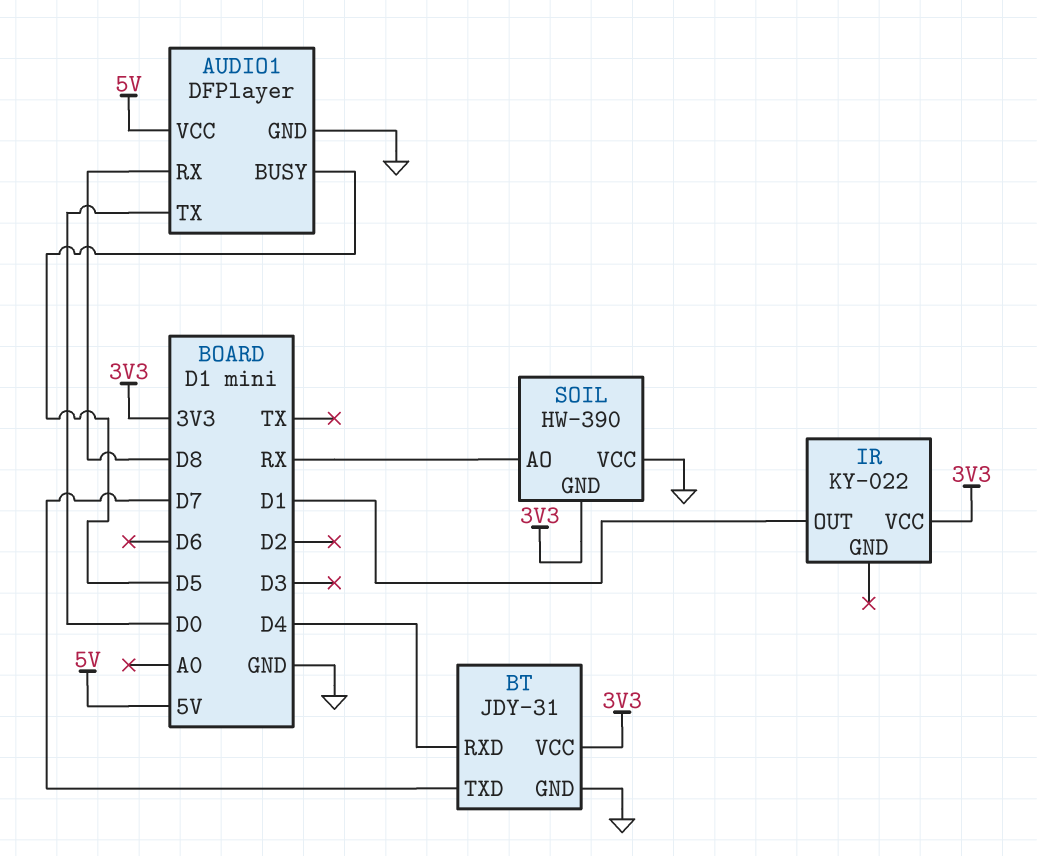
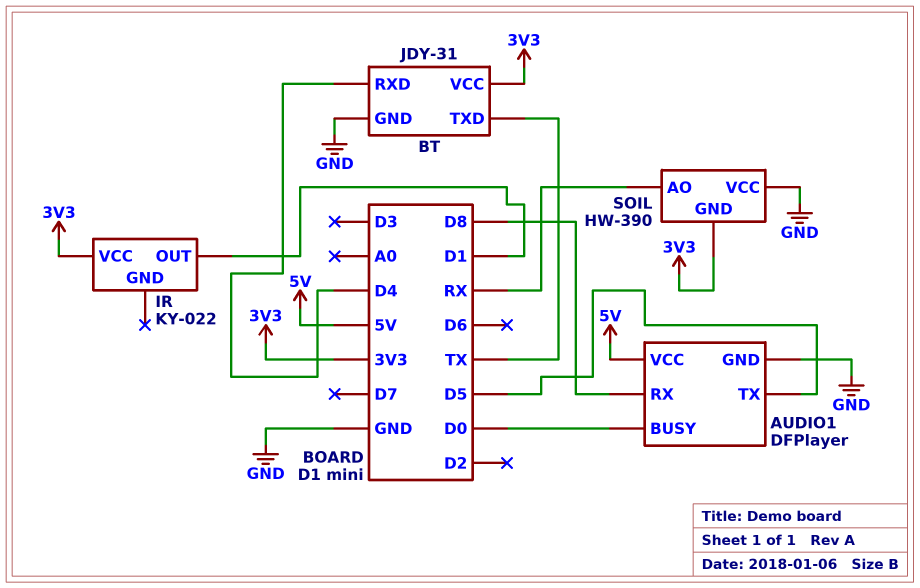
AUDIO1 pin BUSY: D5 -> D0
AUDIO1 pin TX: D0 -> D5
BT pin TXD: D7 -> TX

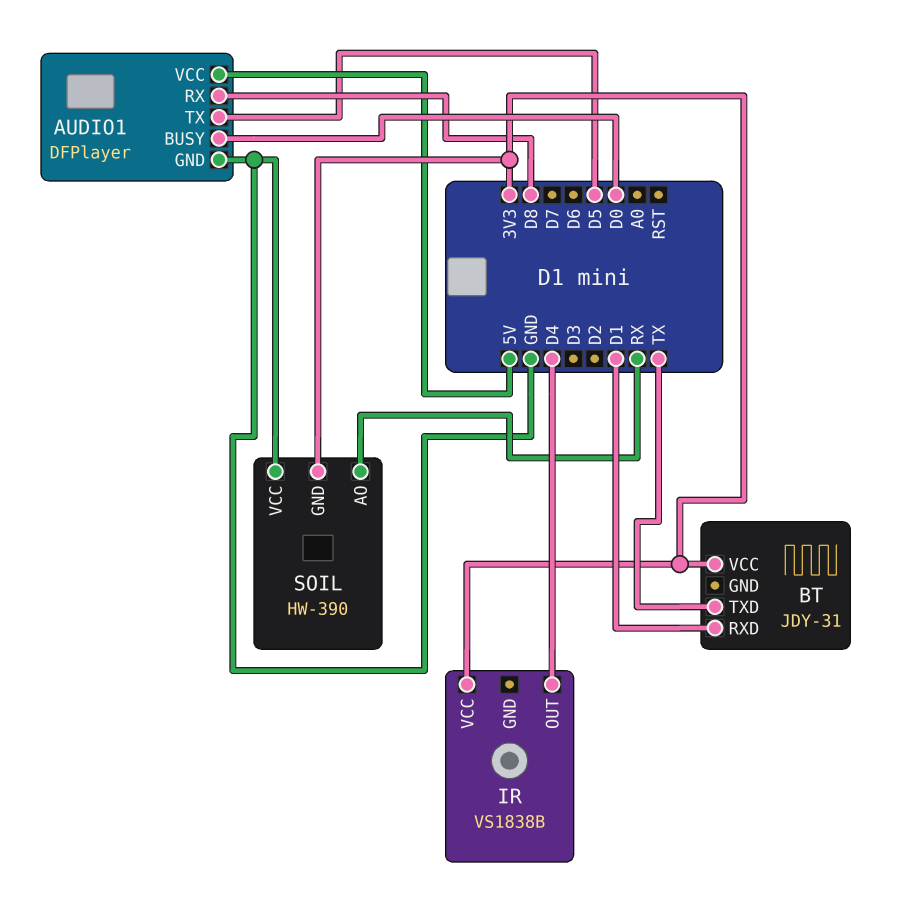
BT pin GND: GND -> none
BT pin RXD: D4 -> D1
IR: KY-022 -> VS1838B
IR pin OUT: D1 -> D4

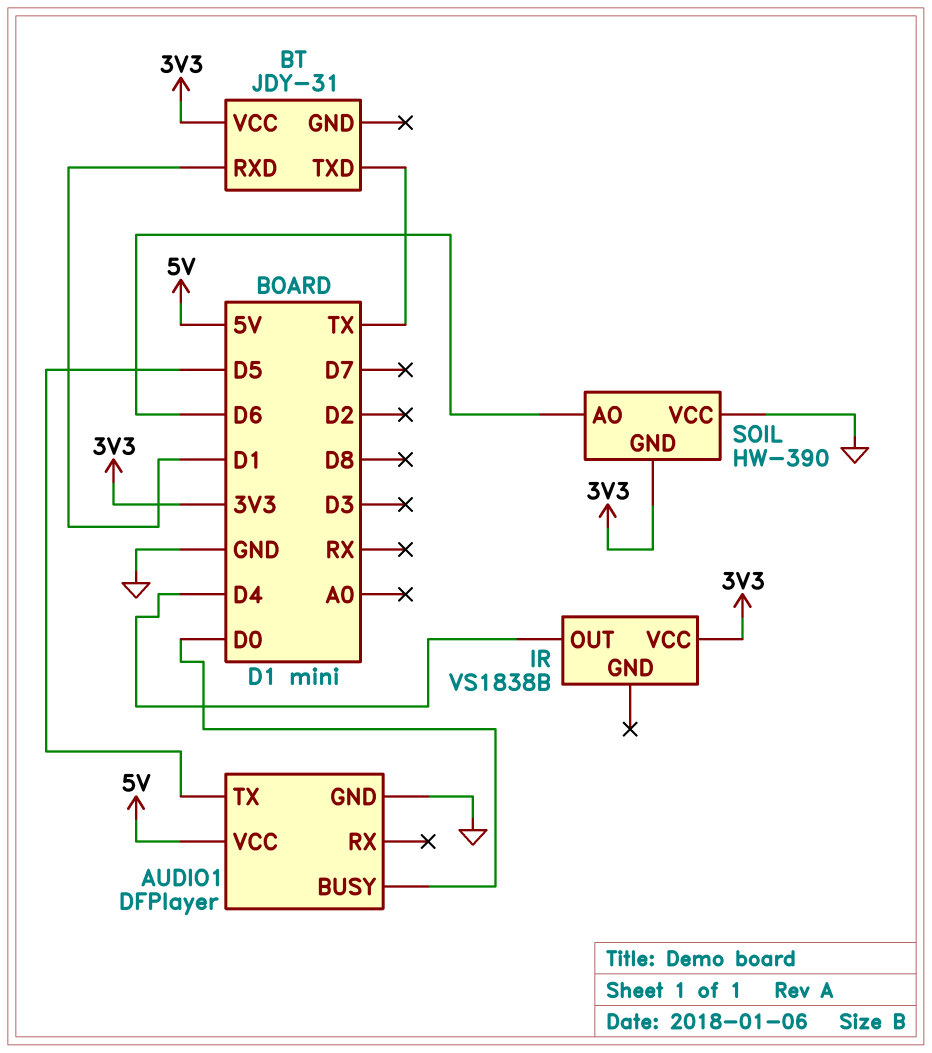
AUDIO1 pin RX: D8 -> none
SOIL pin AO: RX -> D6

